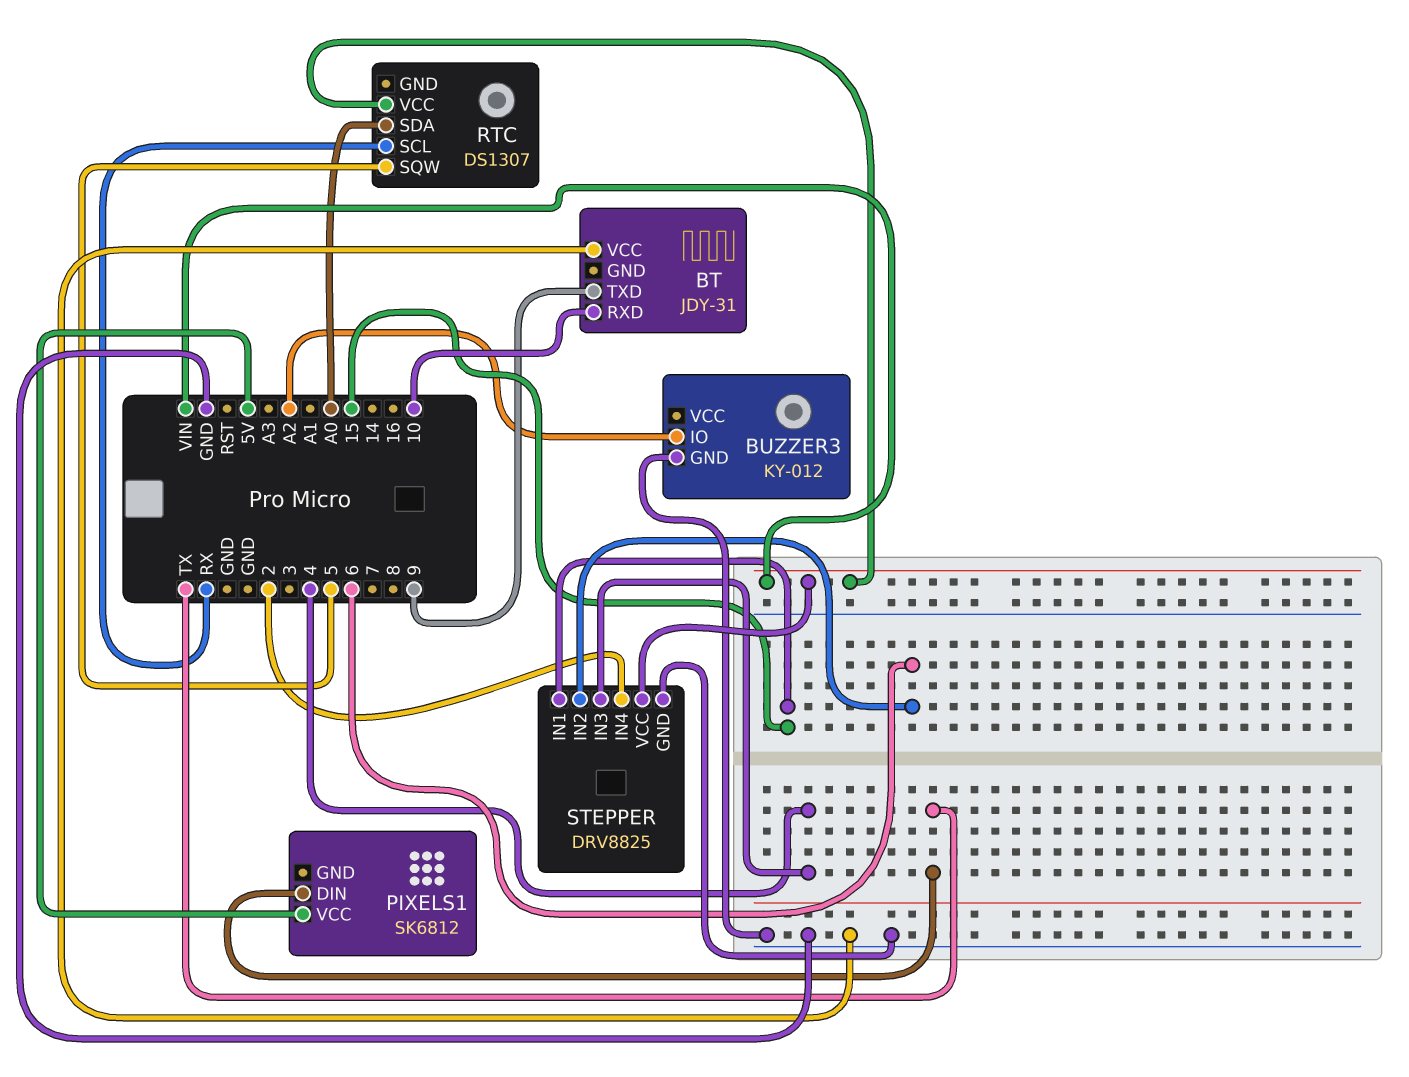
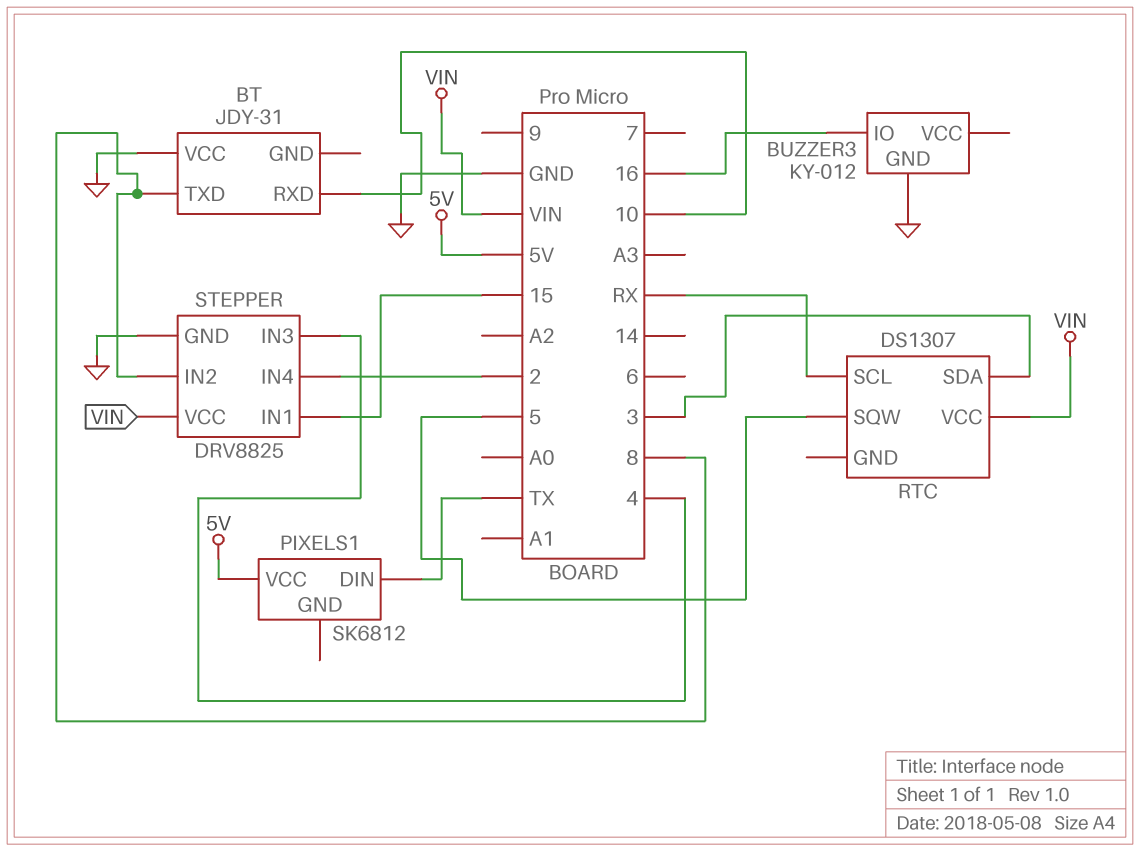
BT pin TXD: 9 -> 8
BUZZER3 pin IO: A2 -> 16
RTC pin SDA: A0 -> 3
STEPPER pin IN2: 6 -> 8

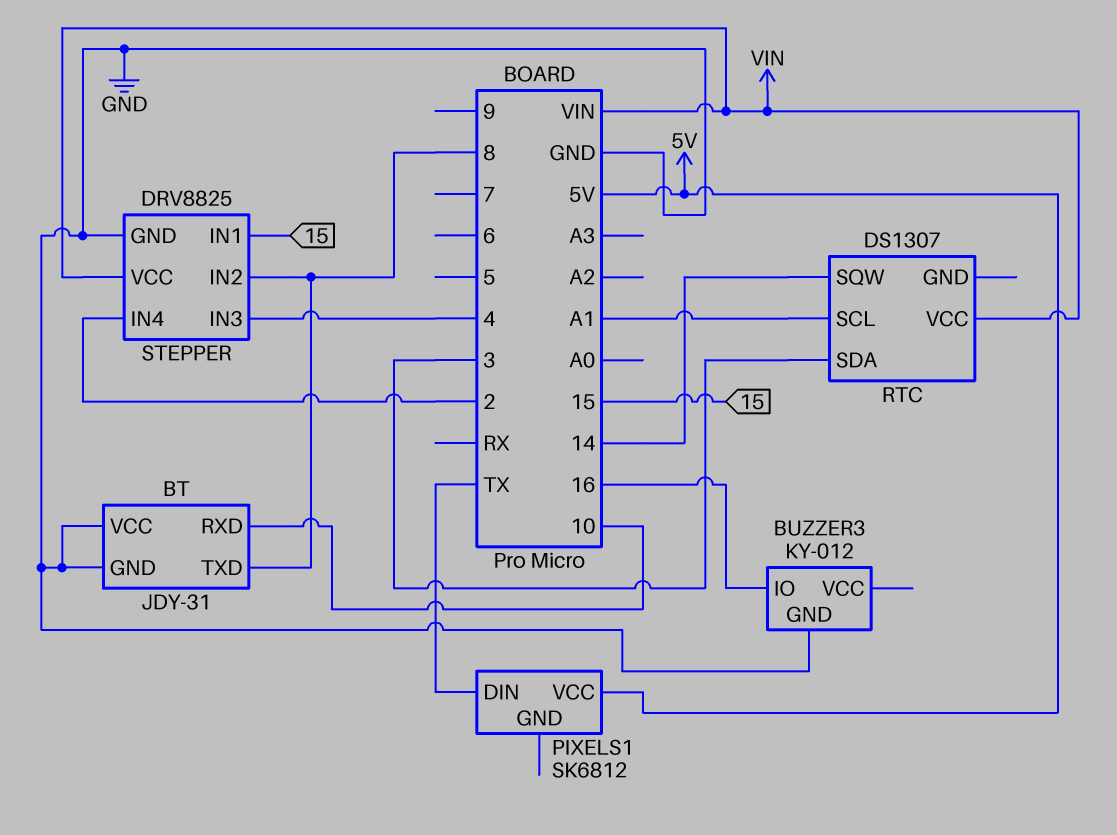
BT pin GND: none -> GND
RTC pin SCL: RX -> A1
RTC pin SQW: 5 -> 14

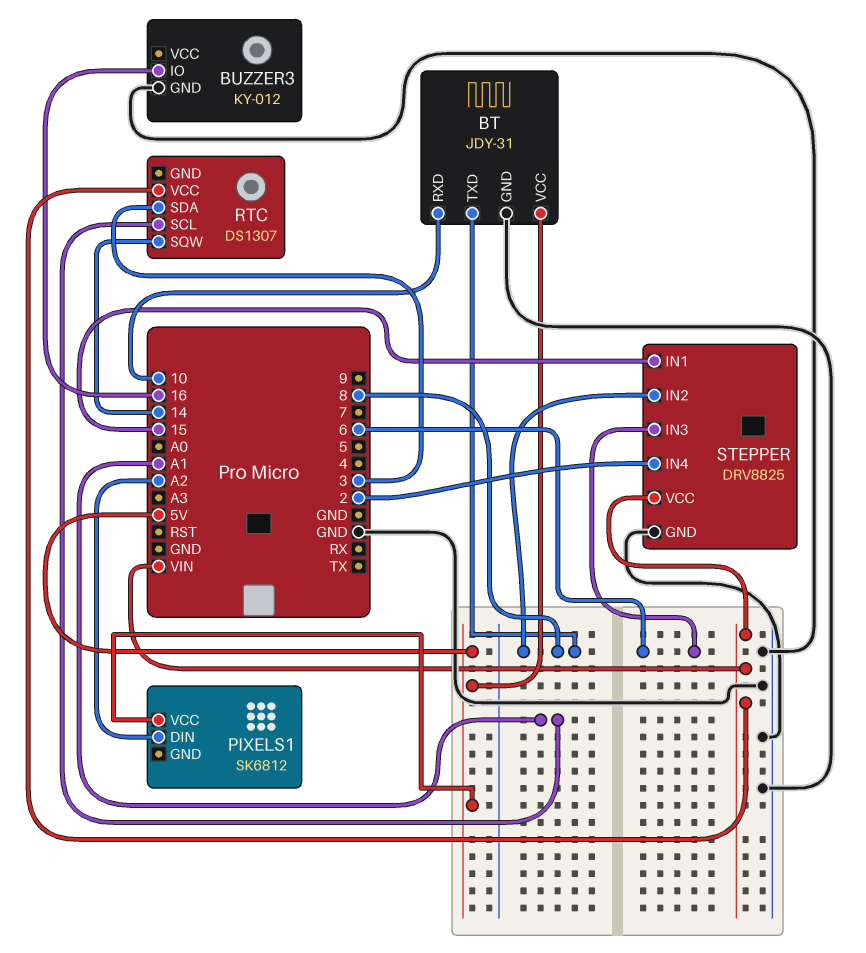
BT pin VCC: GND -> 5V
PIXELS1 pin DIN: TX -> A2
STEPPER pin IN3: 4 -> 6

